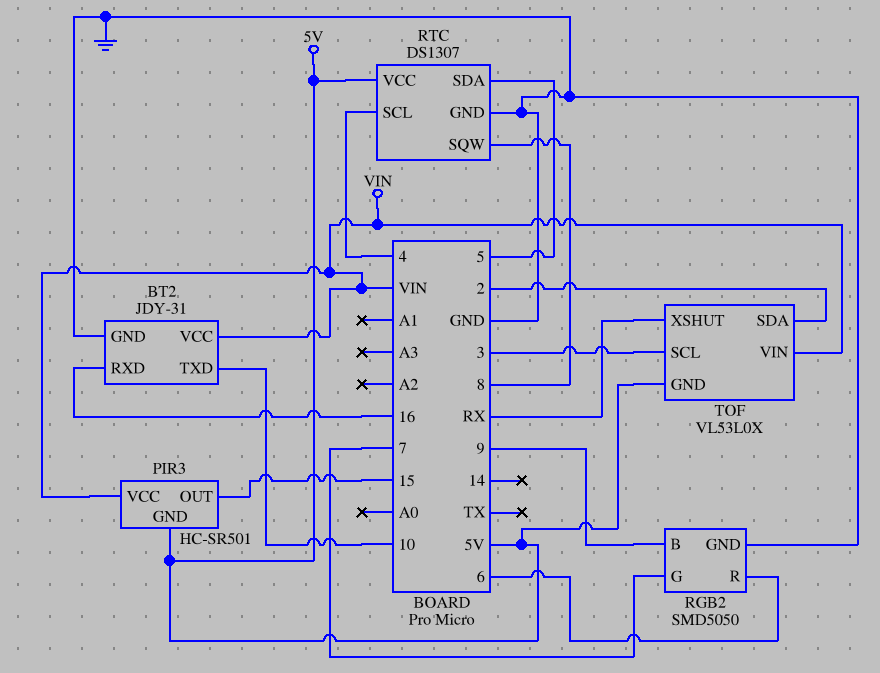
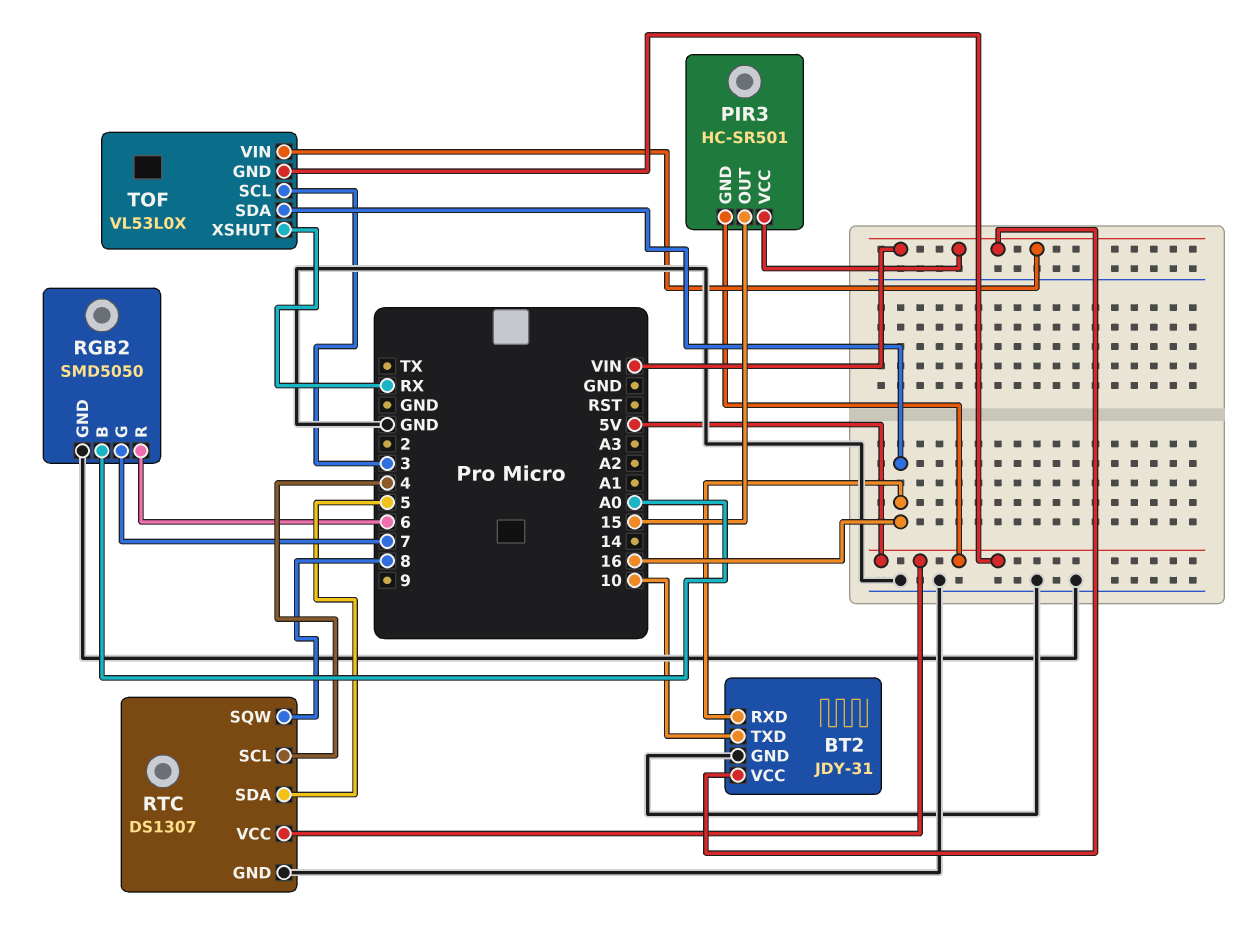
RGB2 pin B: 9 -> A0
TOF pin SDA: 2 -> 16

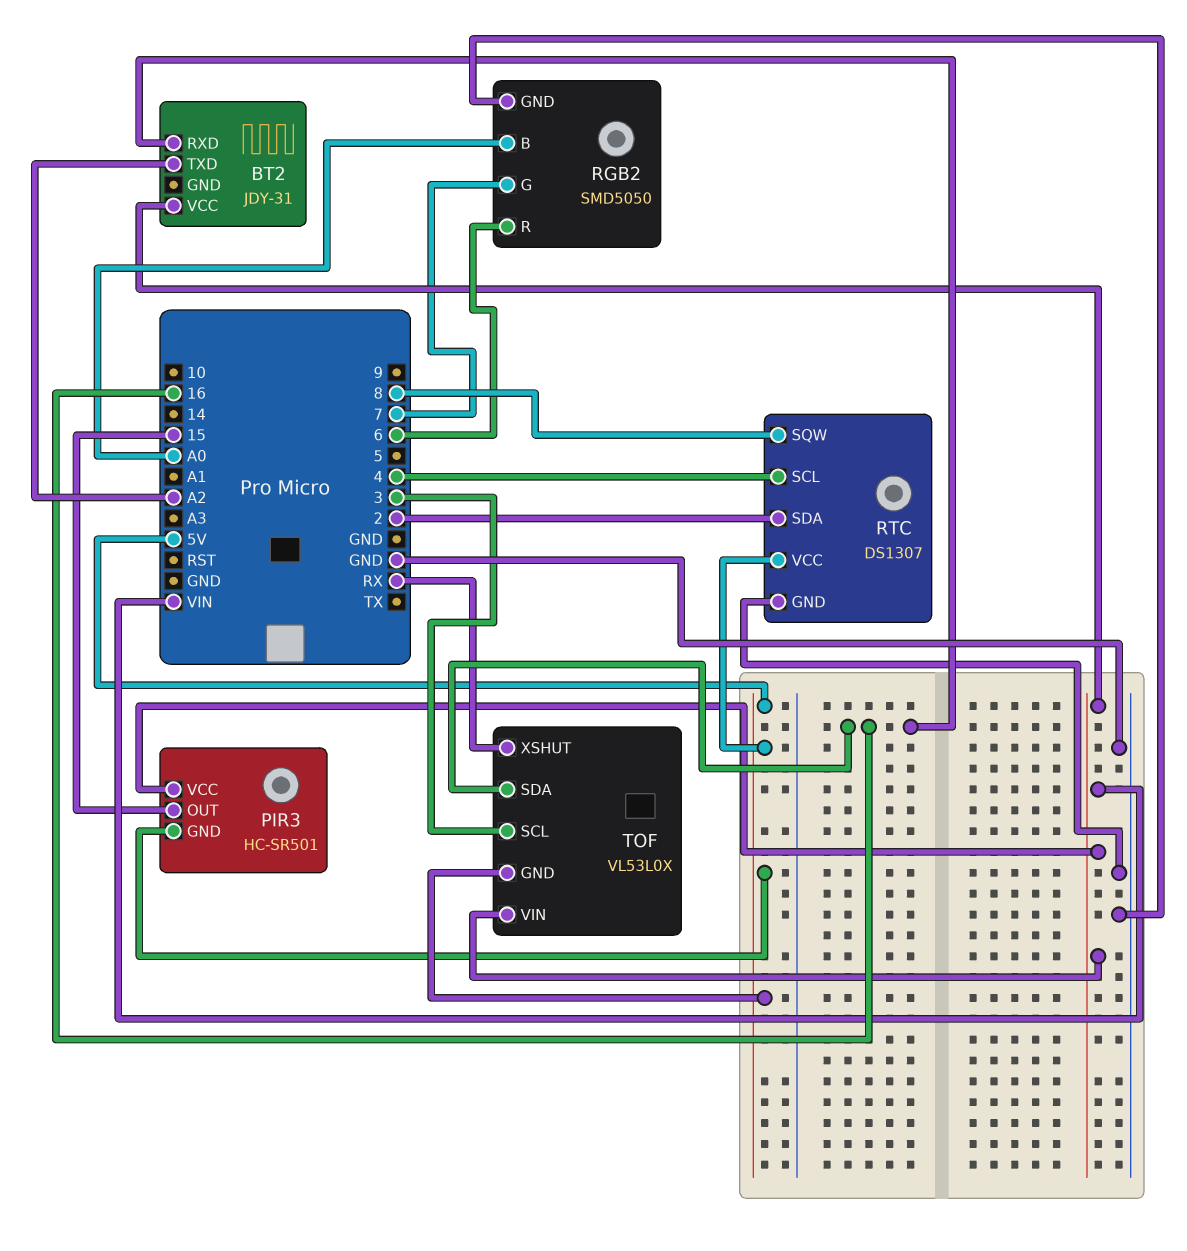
BT2 pin GND: GND -> none
BT2 pin TXD: 10 -> A2
RTC pin SDA: 5 -> 2

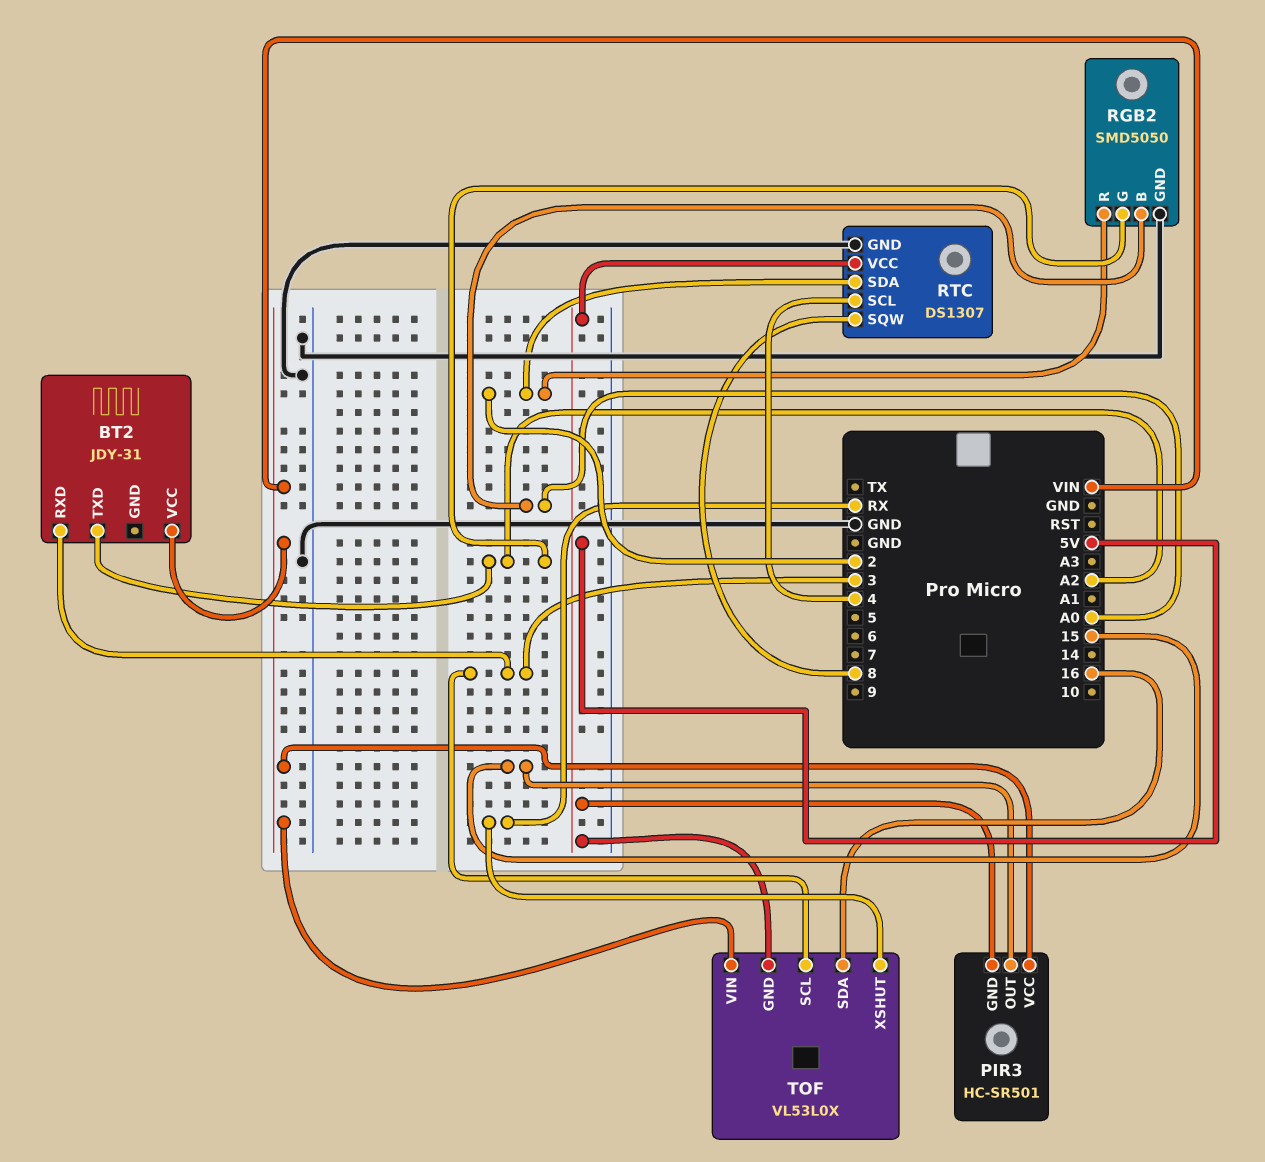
BT2 pin RXD: 16 -> 3
RGB2 pin G: 7 -> A2
RGB2 pin R: 6 -> 2

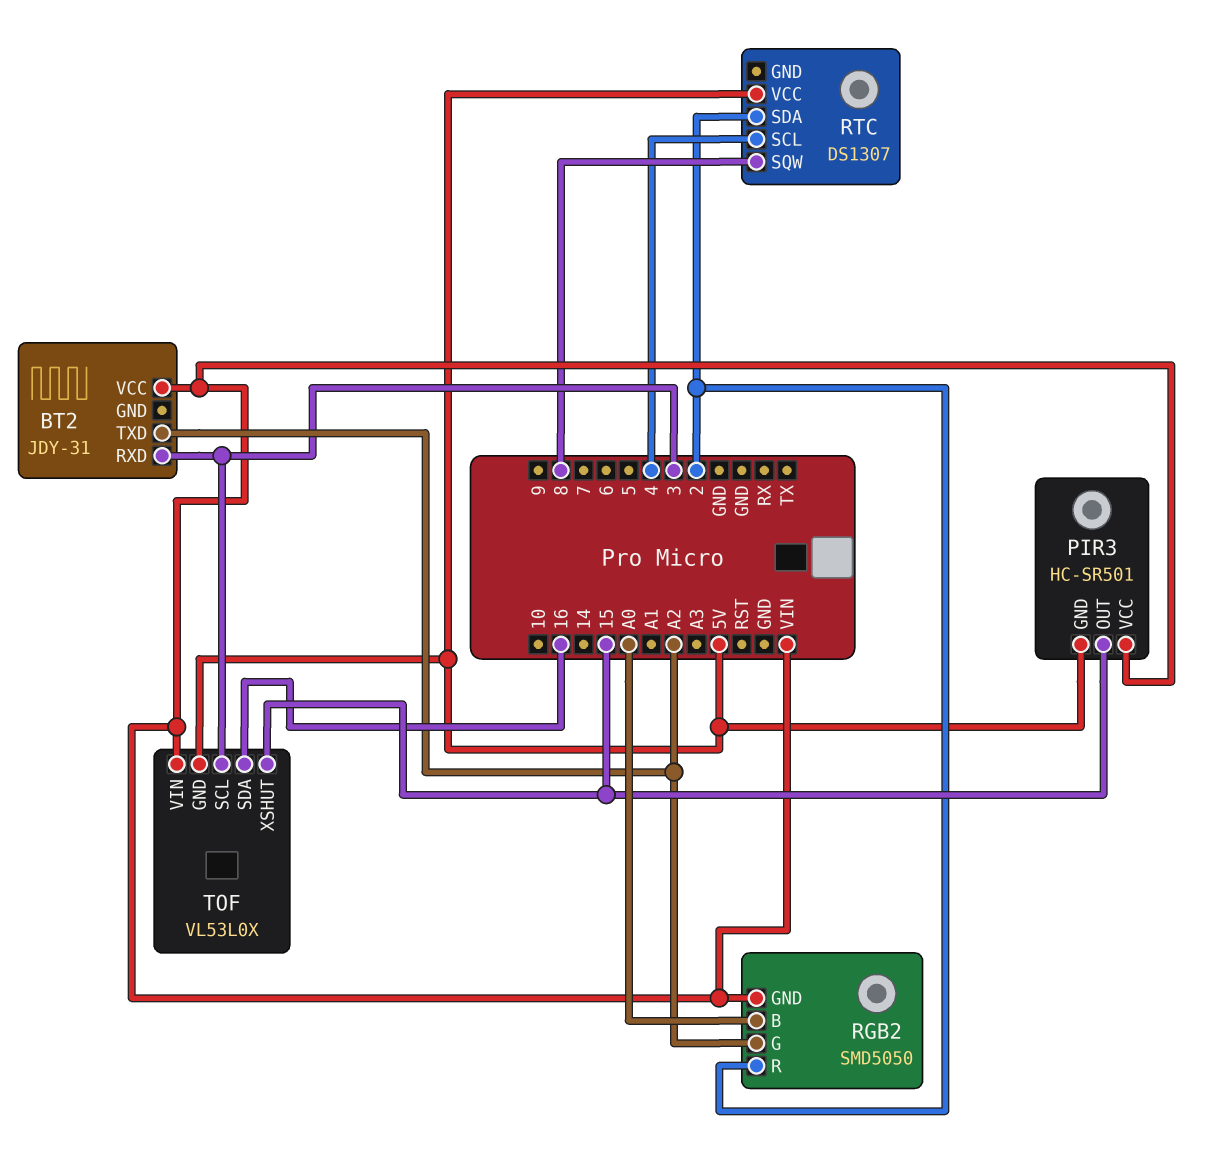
RGB2 pin GND: GND -> VIN
RTC pin GND: GND -> none
TOF pin XSHUT: RX -> 15

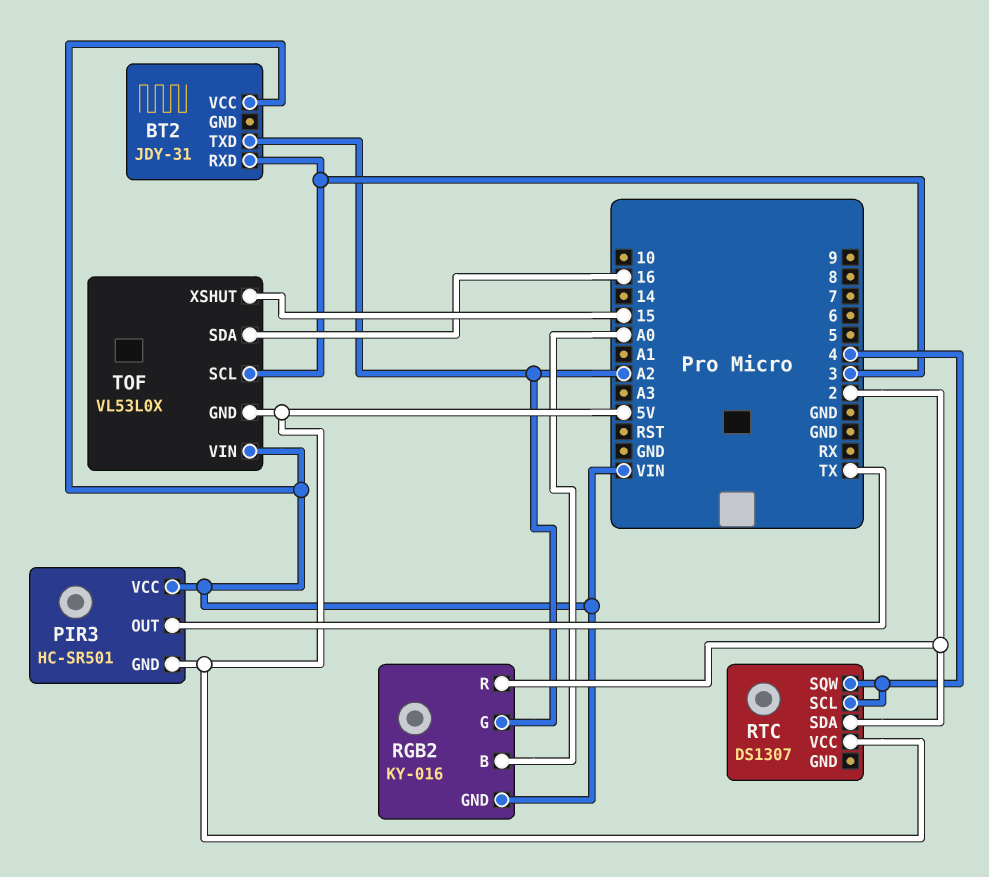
PIR3 pin OUT: 15 -> TX
RGB2: SMD5050 -> KY-016
RTC pin SQW: 8 -> 4

